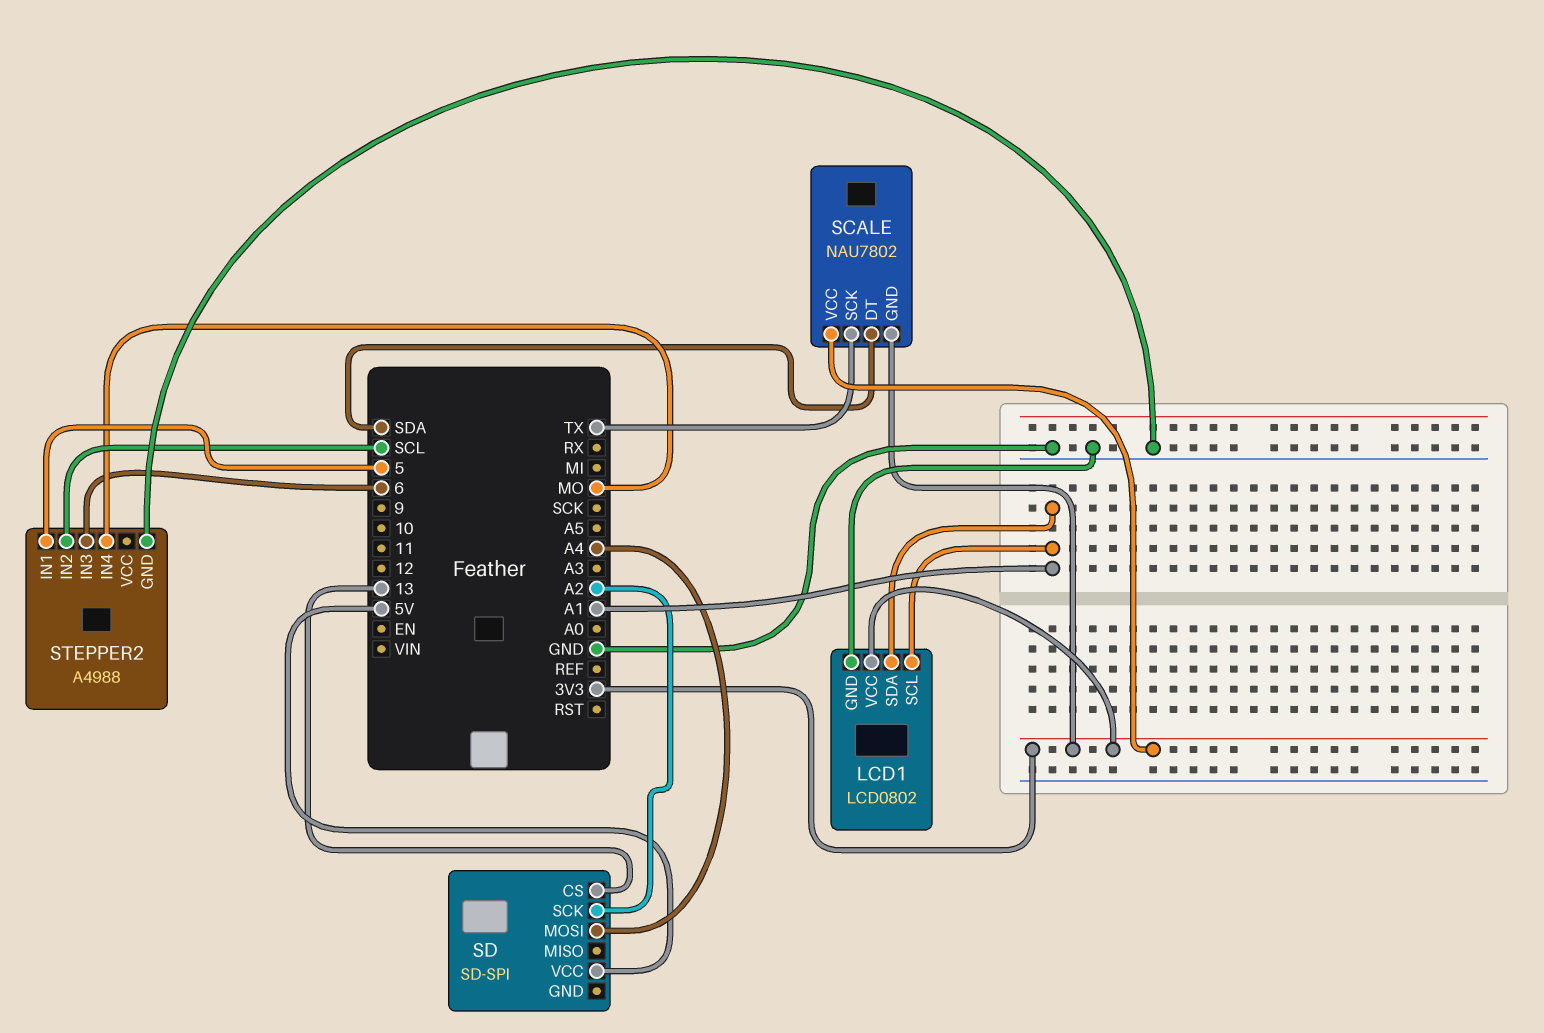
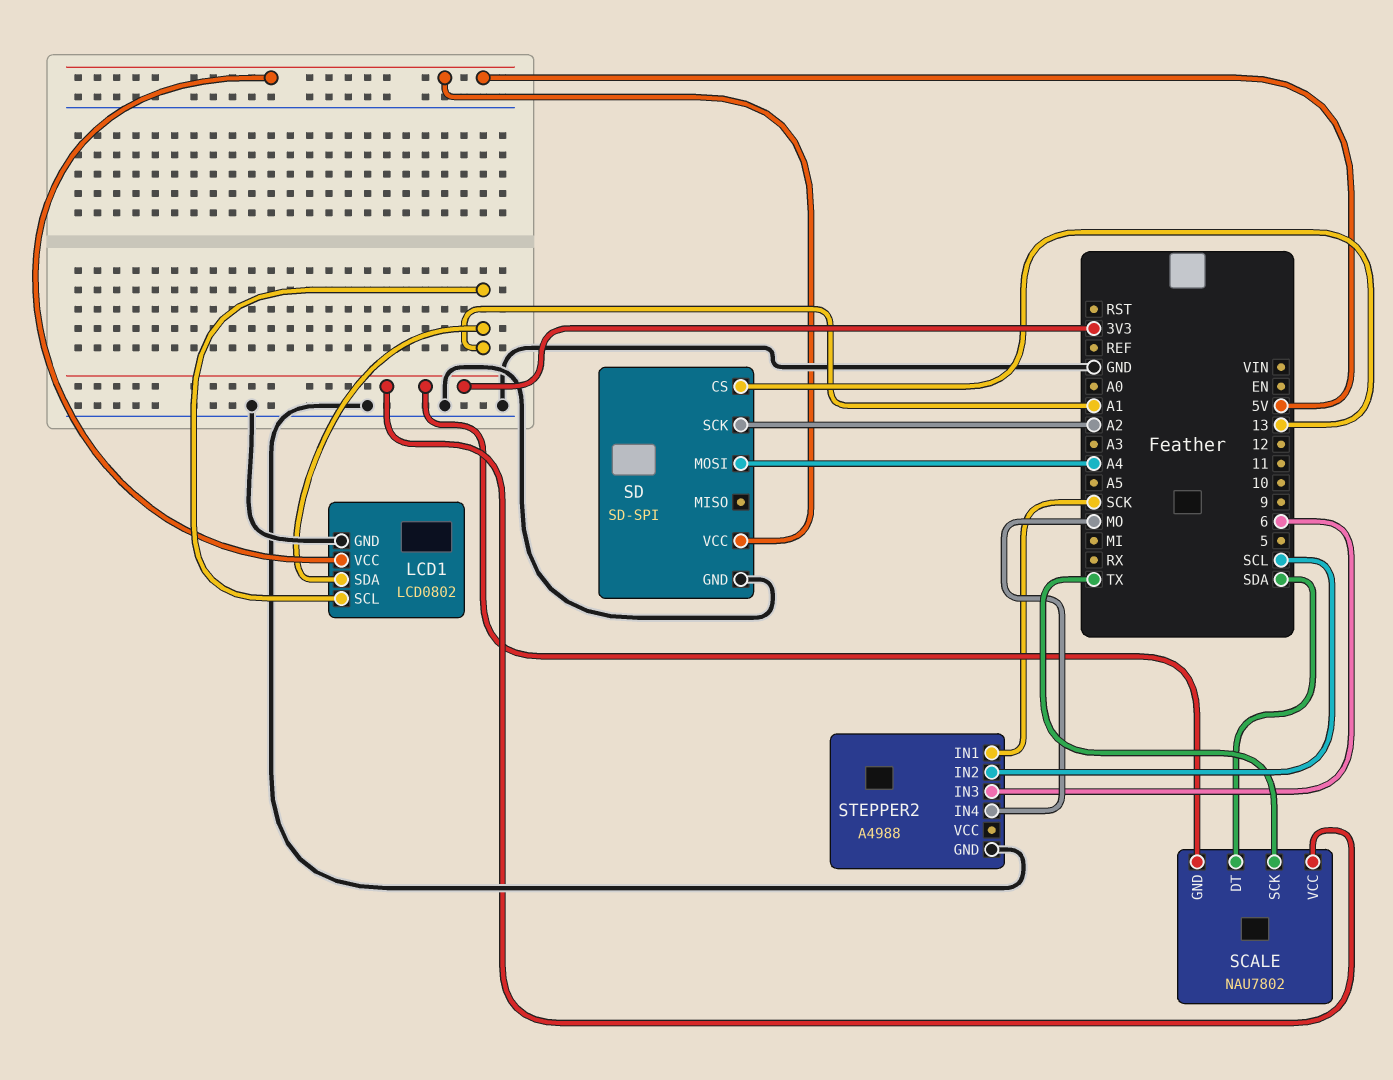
LCD1 pin VCC: 3V3 -> 5V
SD pin GND: none -> GND
STEPPER2 pin IN1: 5 -> SCK

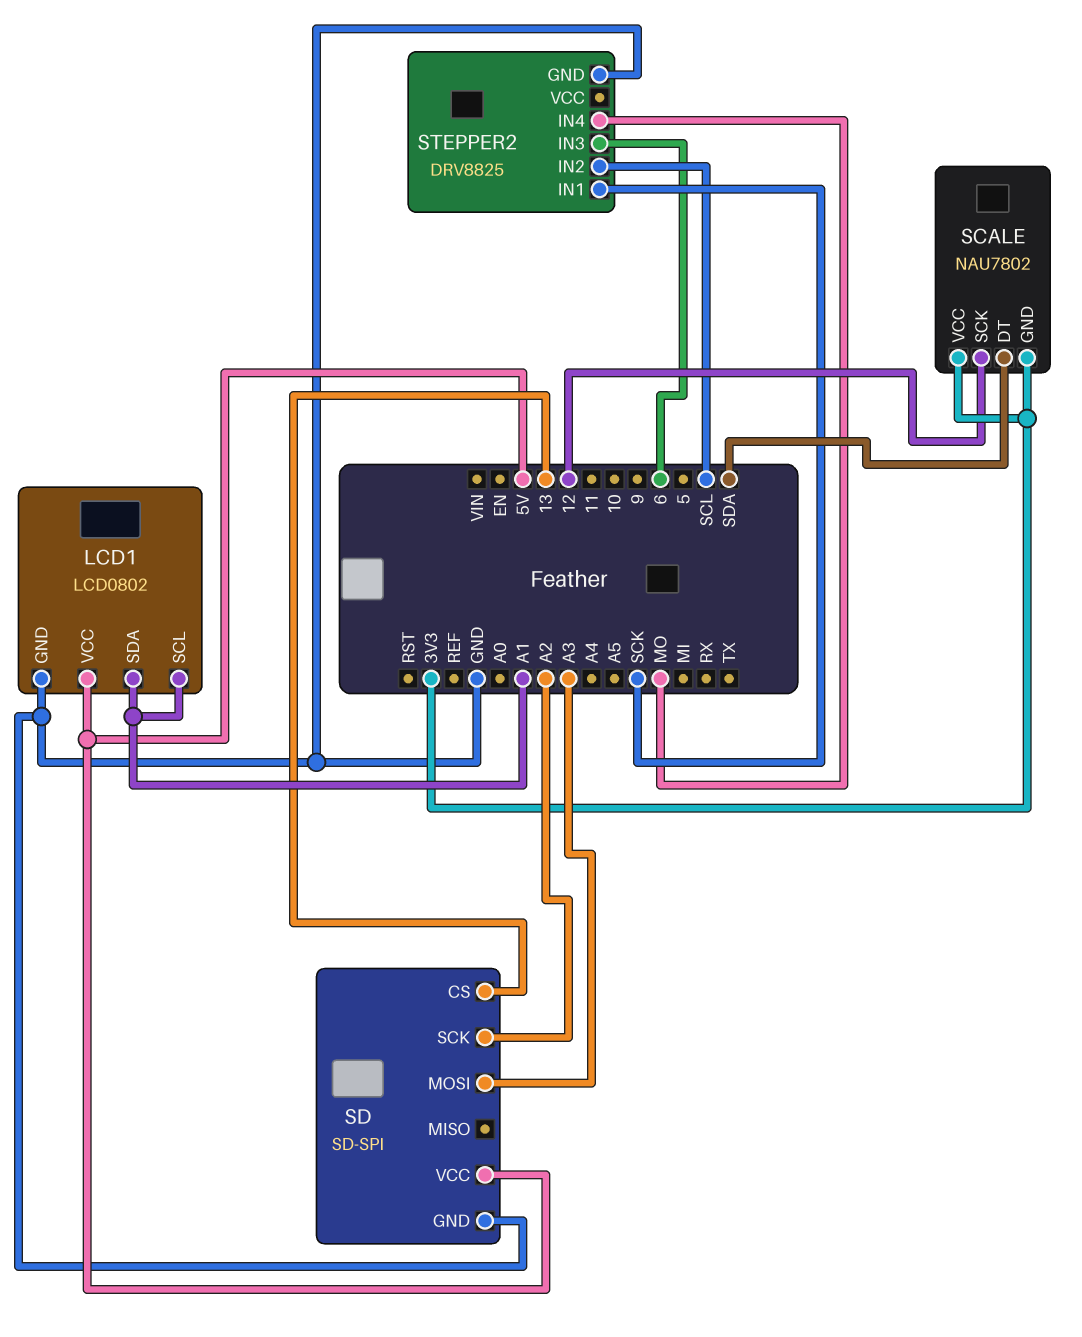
SCALE pin SCK: TX -> 12
SD pin MOSI: A4 -> A3
STEPPER2: A4988 -> DRV8825

